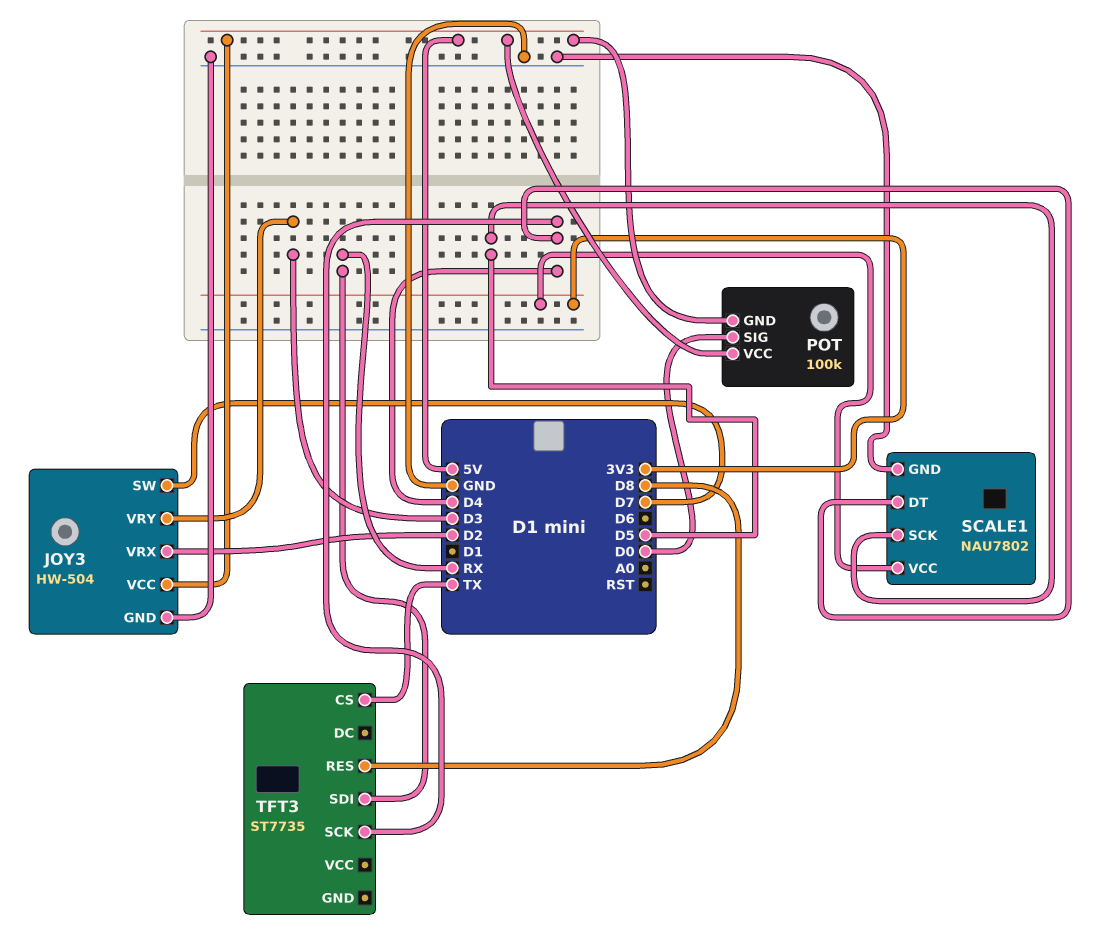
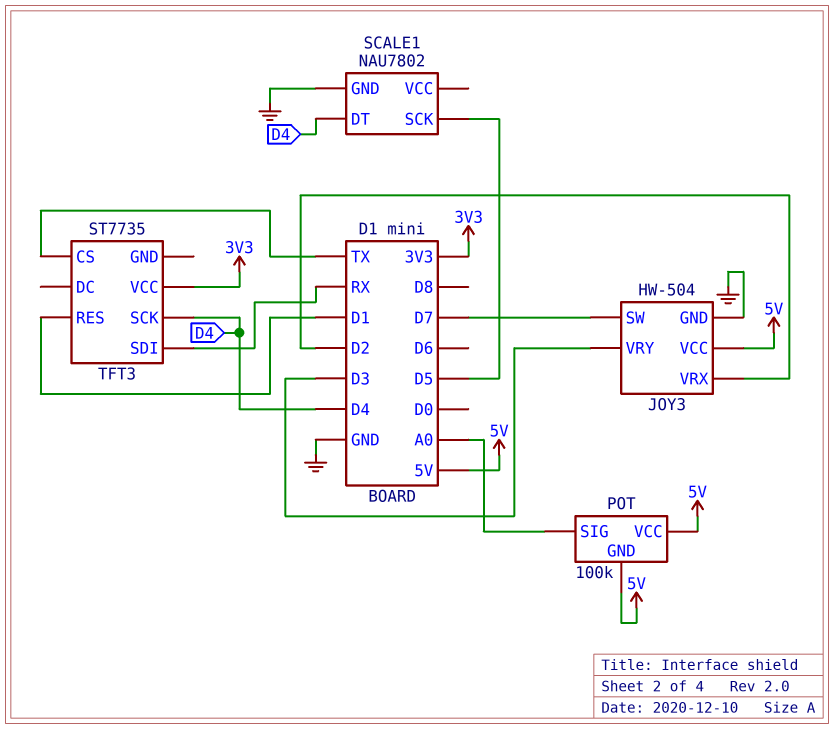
POT pin SIG: D0 -> A0
SCALE1 pin VCC: 3V3 -> none
TFT3 pin RES: D8 -> D1
TFT3 pin VCC: none -> 3V3

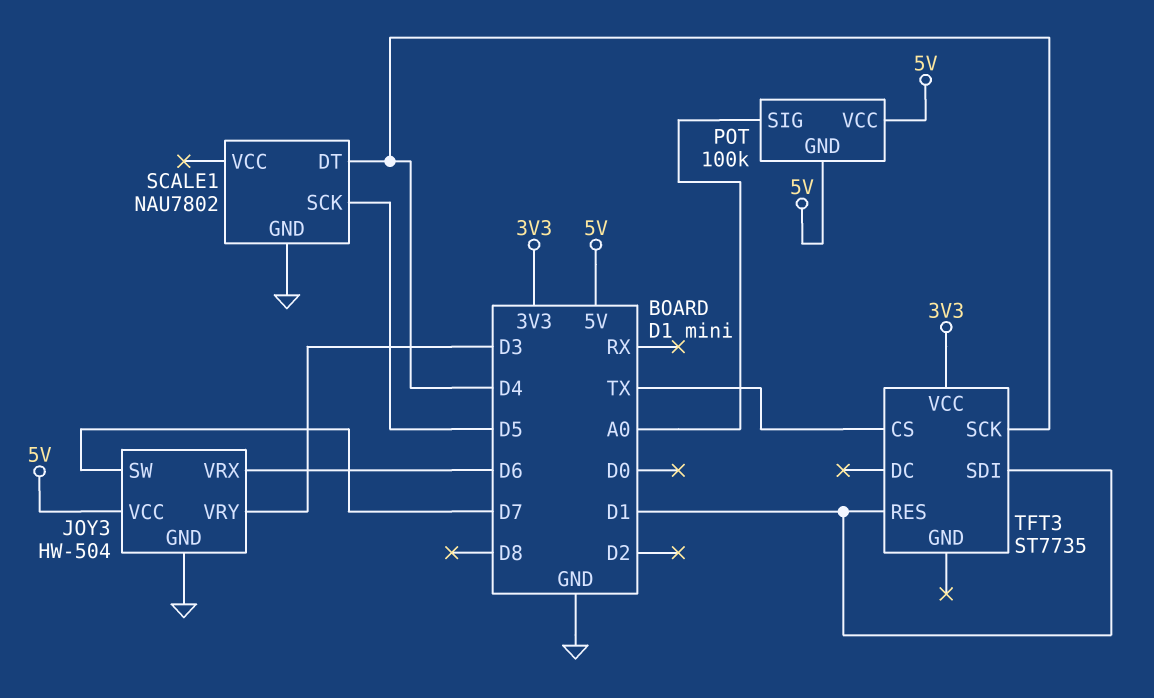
JOY3 pin VRX: D2 -> D6
TFT3 pin SDI: RX -> D1

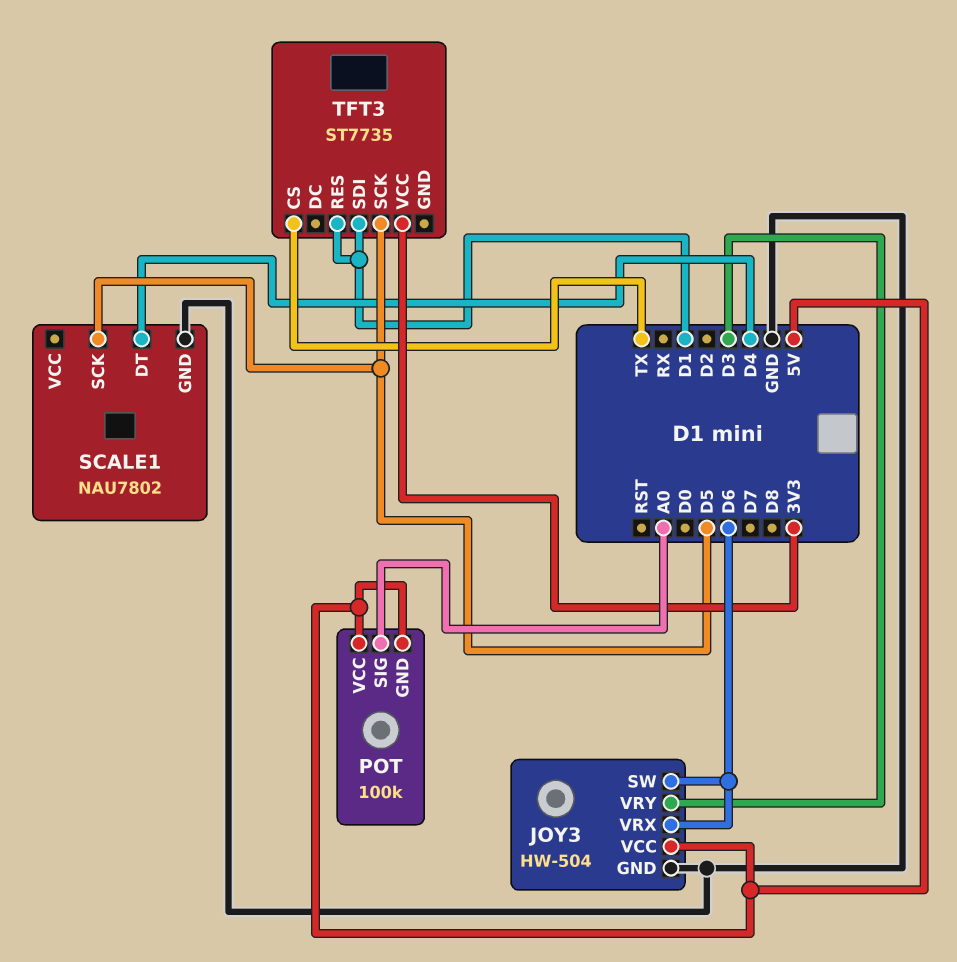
JOY3 pin SW: D7 -> D6
TFT3 pin SCK: D4 -> D5

